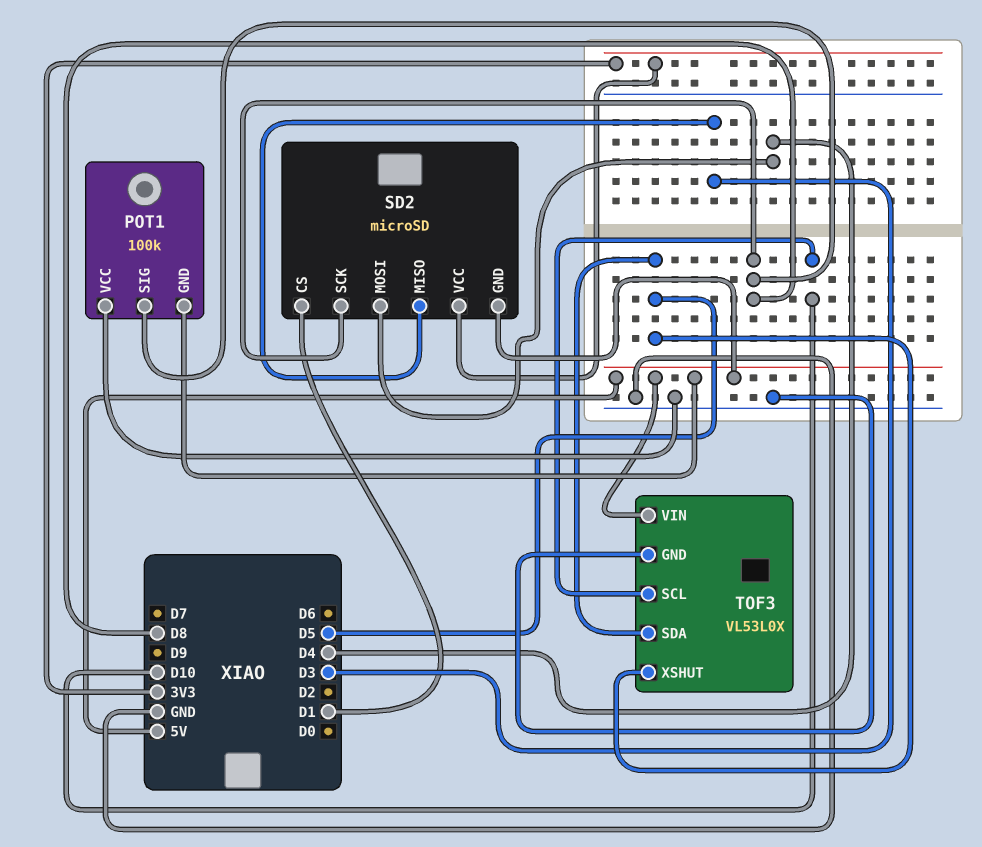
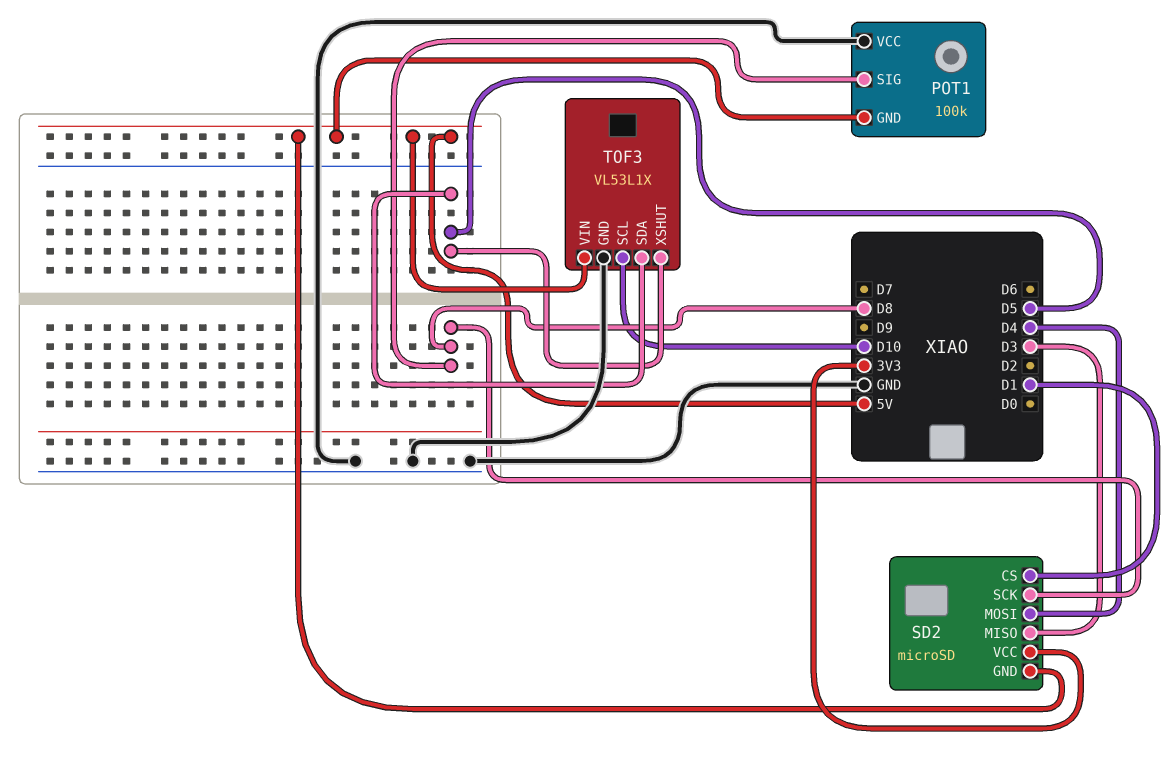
TOF3: VL53L0X -> VL53L1X

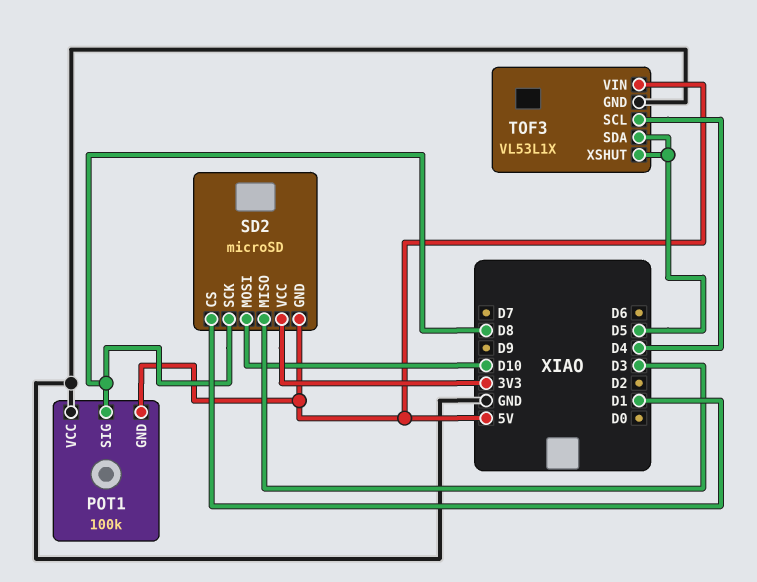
SD2 pin MOSI: D4 -> D10
TOF3 pin SCL: D10 -> D4

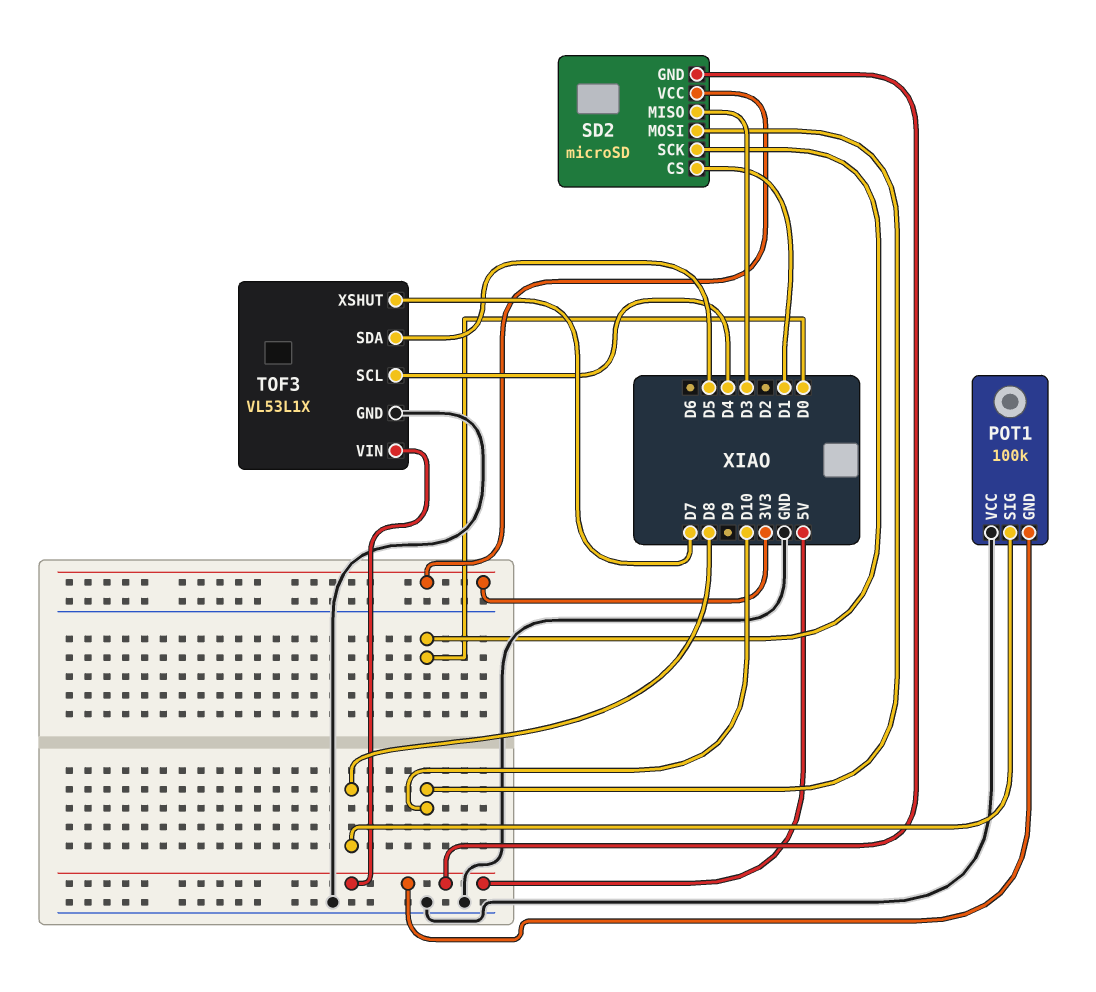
SD2 pin SCK: D8 -> D0
TOF3 pin XSHUT: D5 -> D7

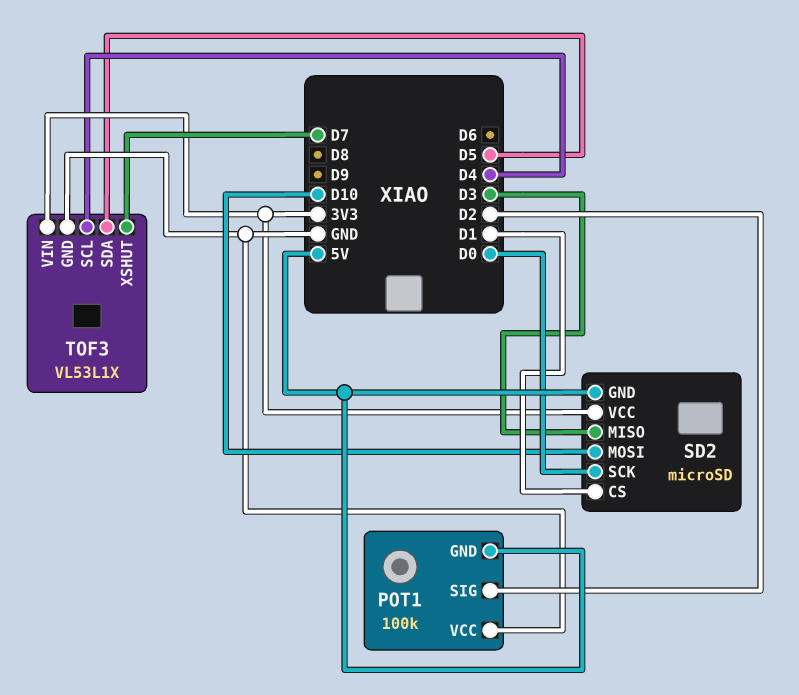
POT1 pin SIG: D8 -> D2
TOF3 pin VIN: 5V -> 3V3

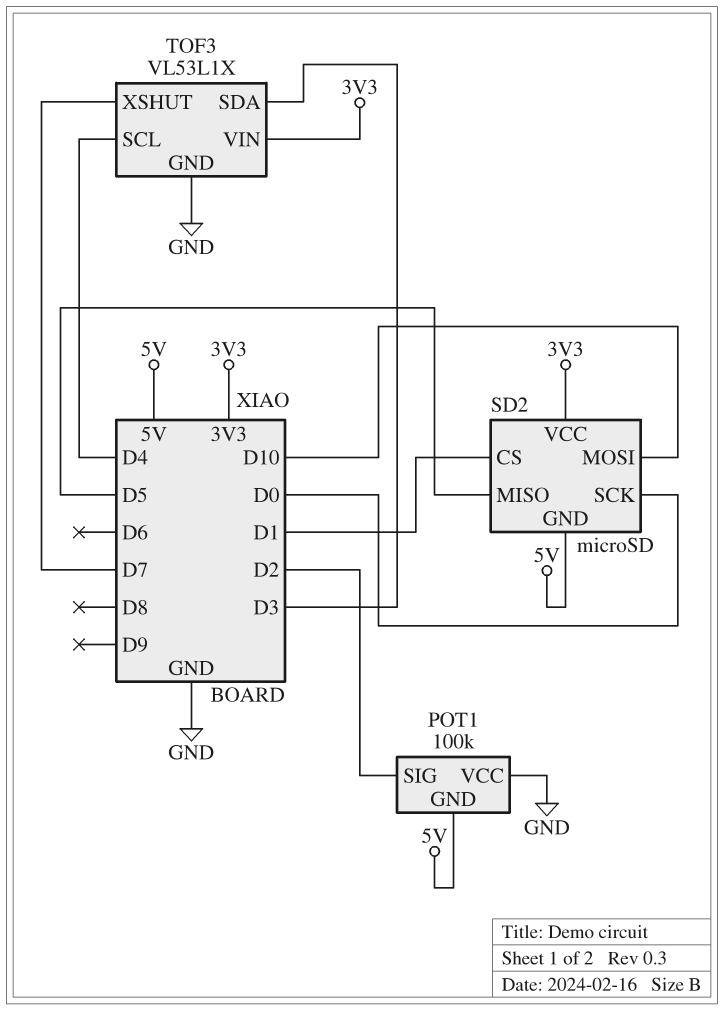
SD2 pin MISO: D3 -> D5
TOF3 pin SDA: D5 -> D3

